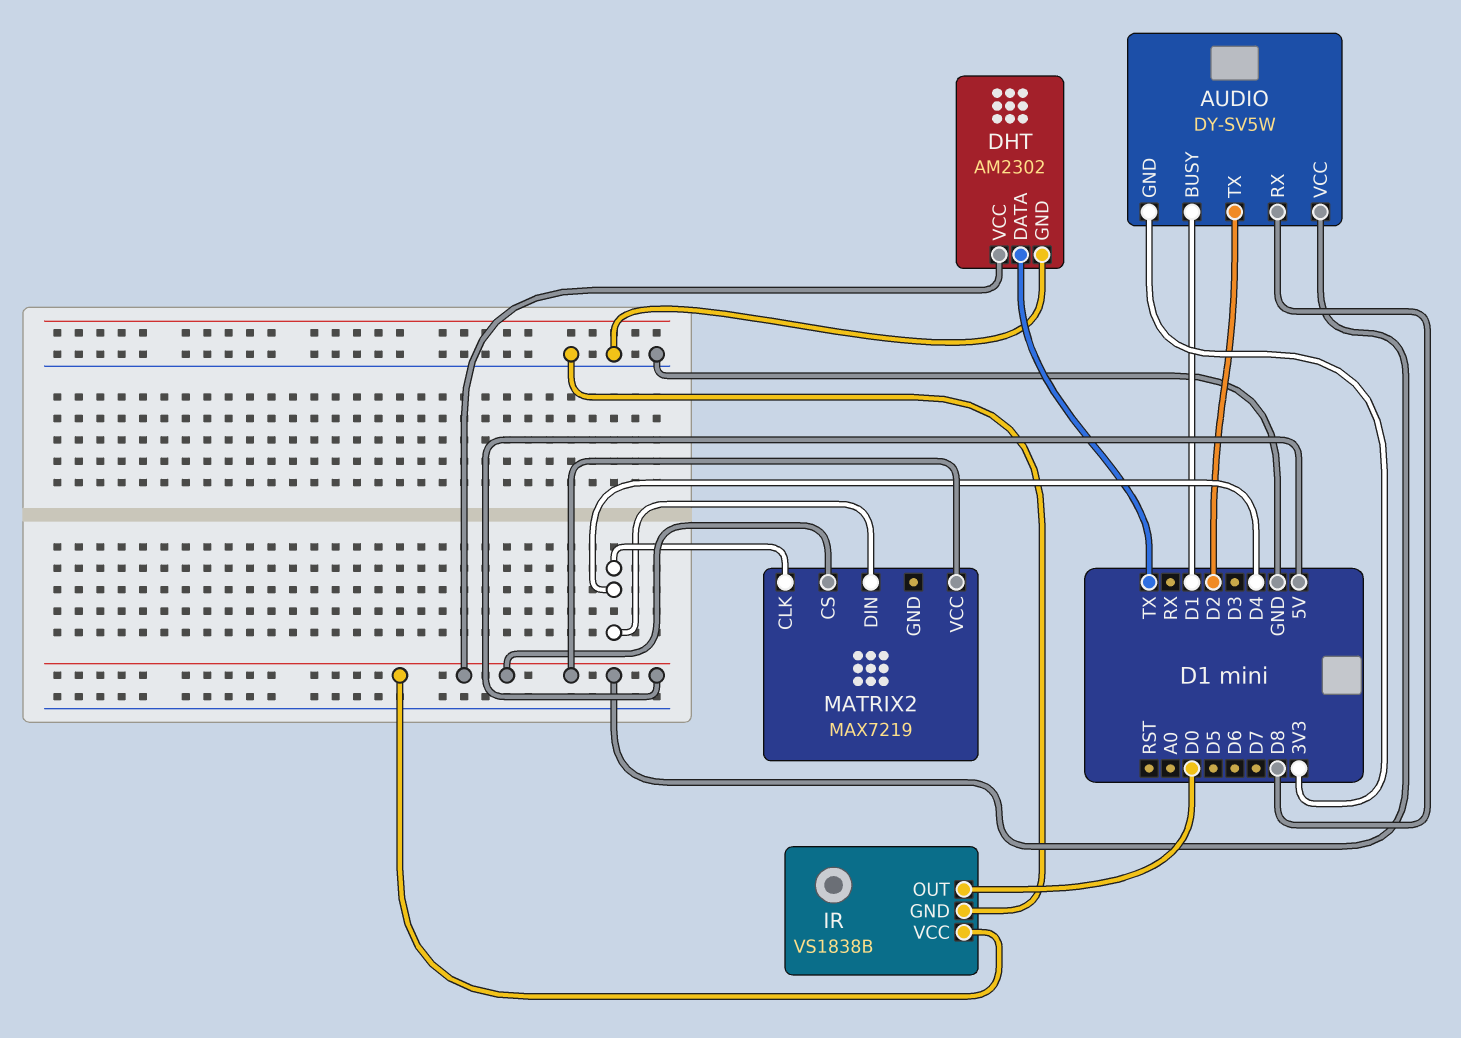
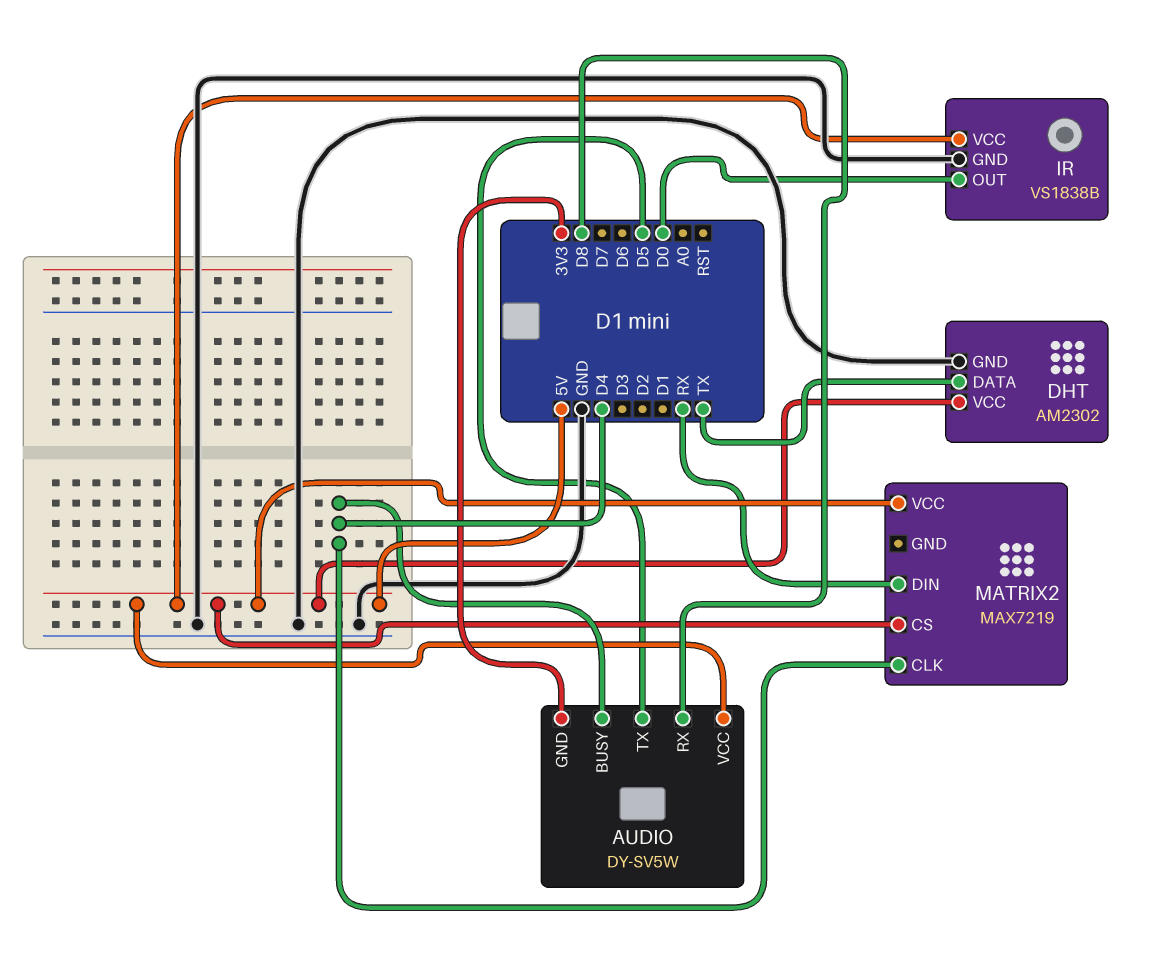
AUDIO pin BUSY: D1 -> D4
AUDIO pin TX: D2 -> D5
MATRIX2 pin DIN: D4 -> RX

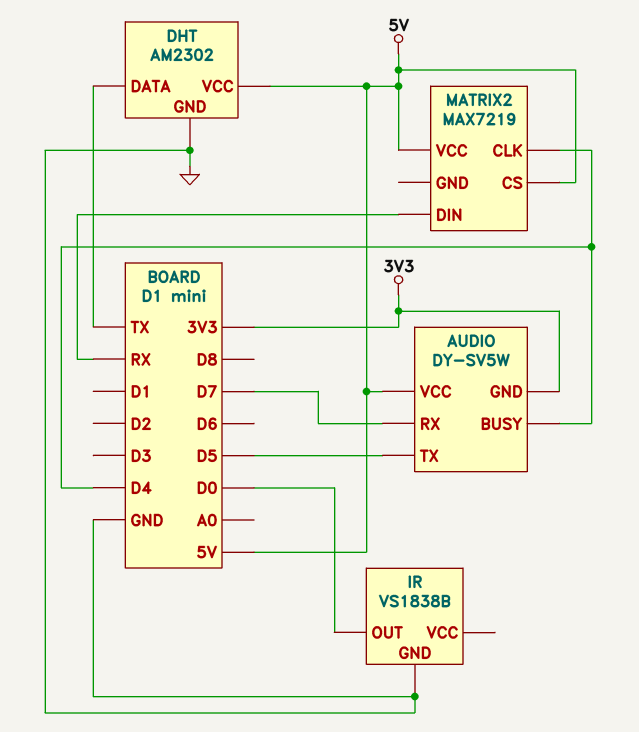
AUDIO pin RX: D8 -> D7
IR pin VCC: 5V -> none

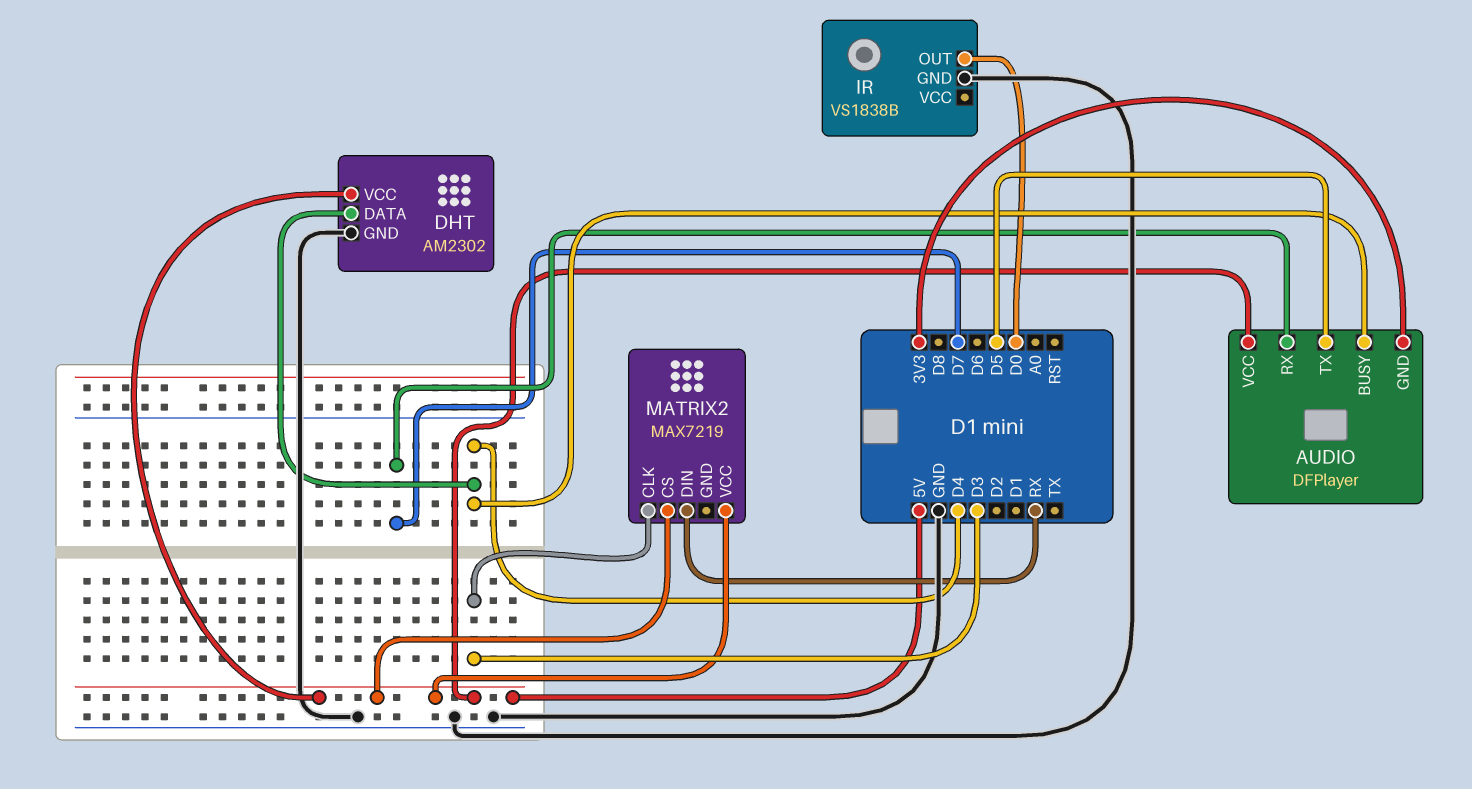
AUDIO: DY-SV5W -> DFPlayer
DHT pin DATA: TX -> D4
MATRIX2 pin CLK: D4 -> D3

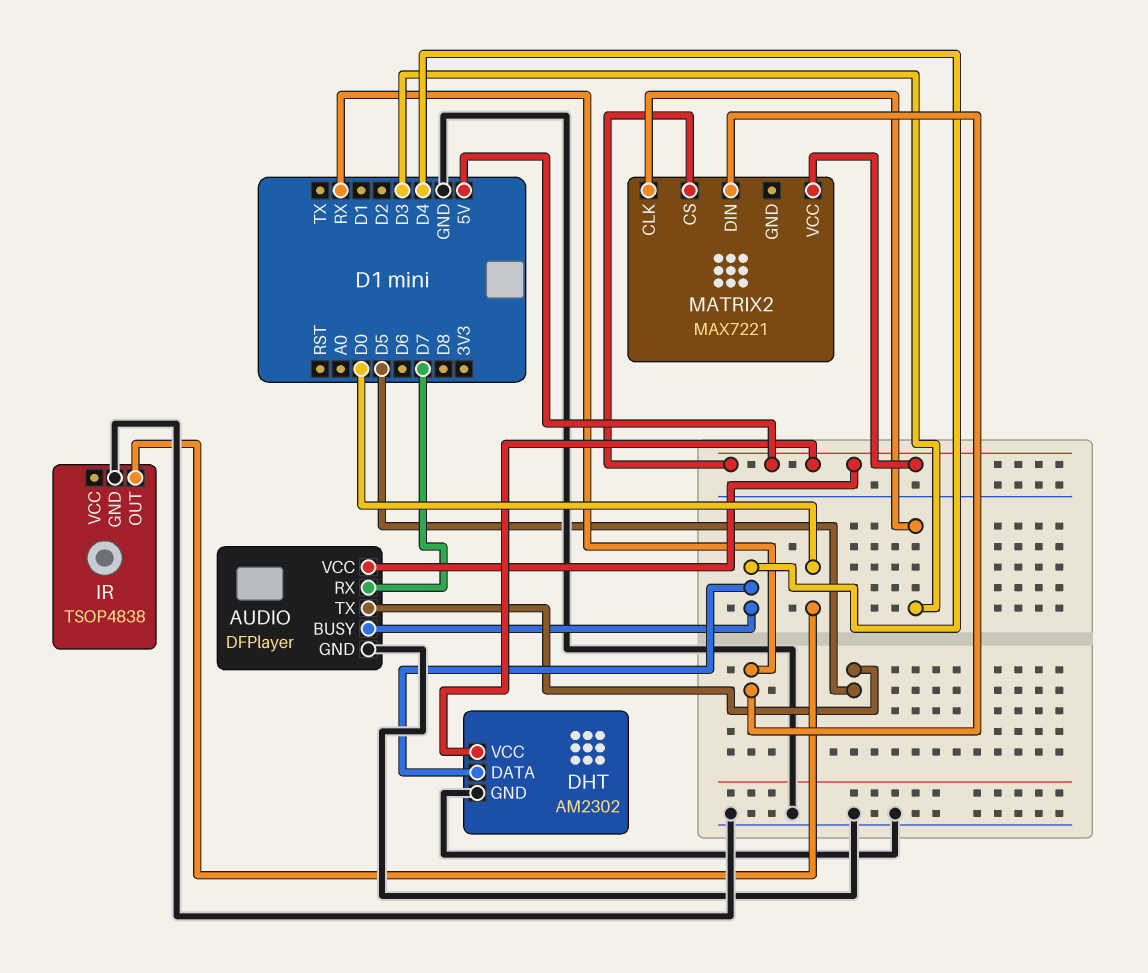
AUDIO pin GND: 3V3 -> GND
IR: VS1838B -> TSOP4838
MATRIX2: MAX7219 -> MAX7221

